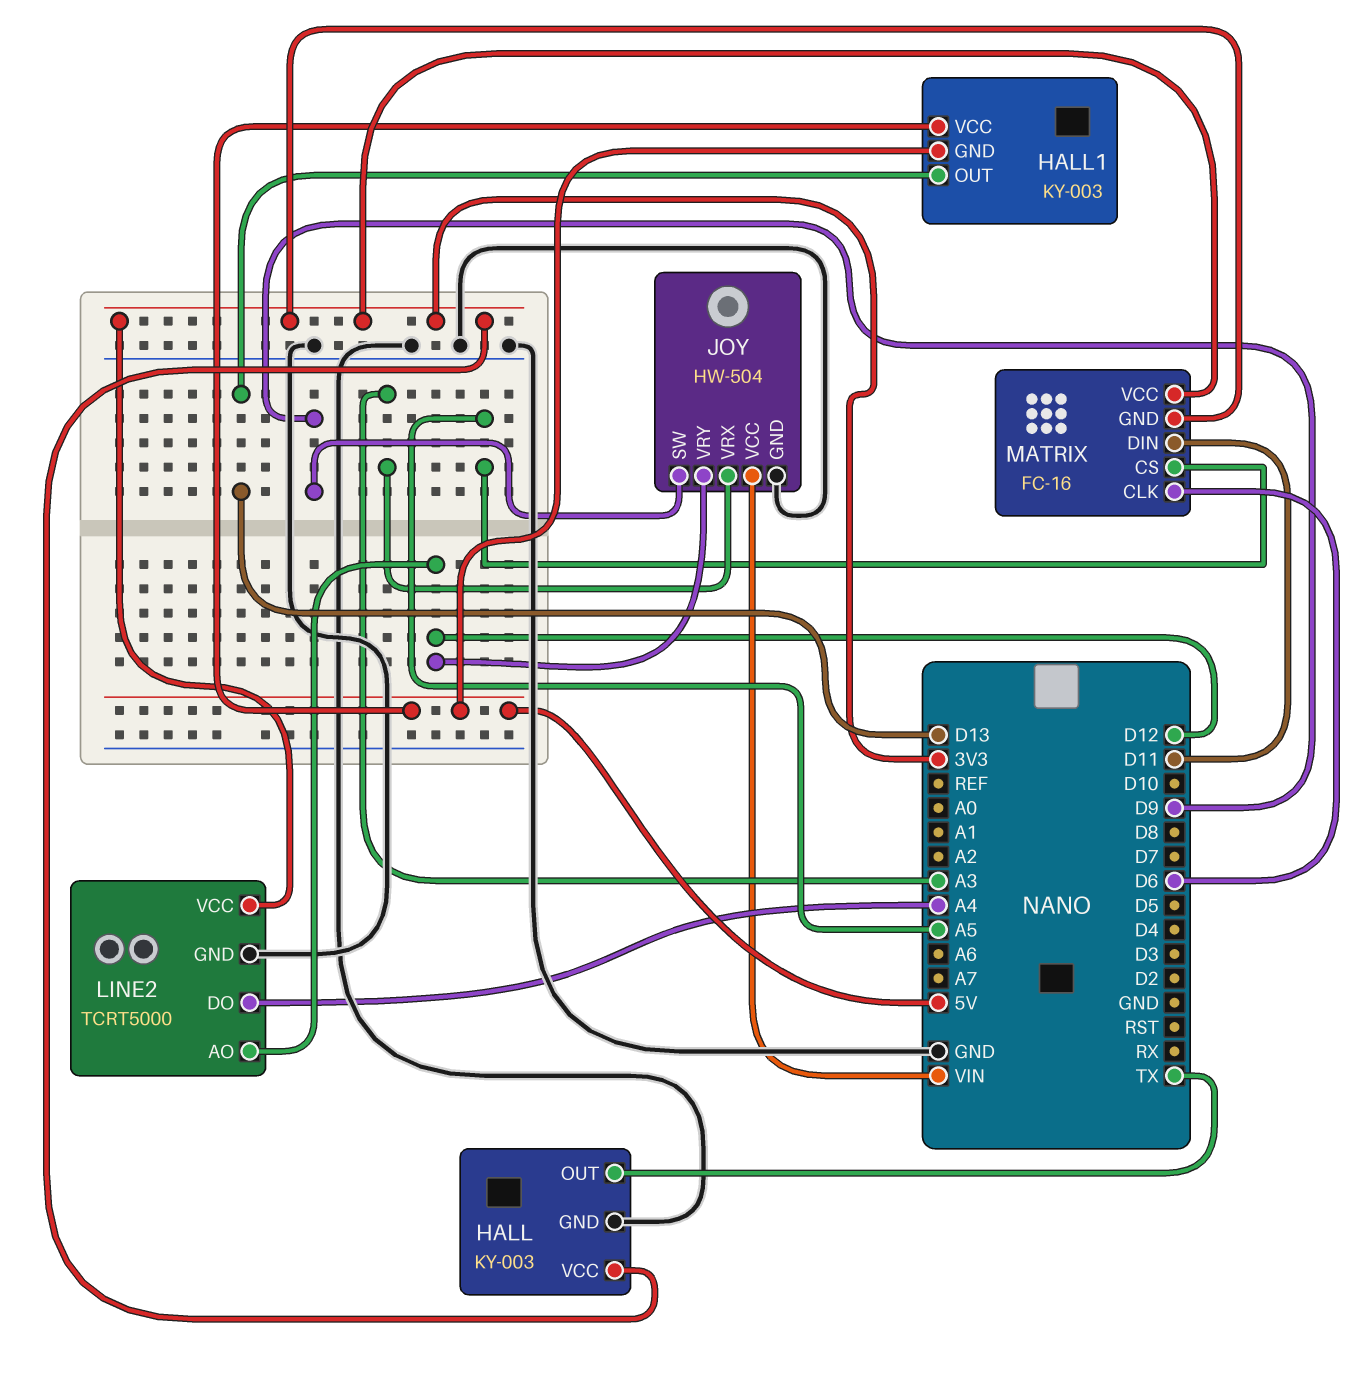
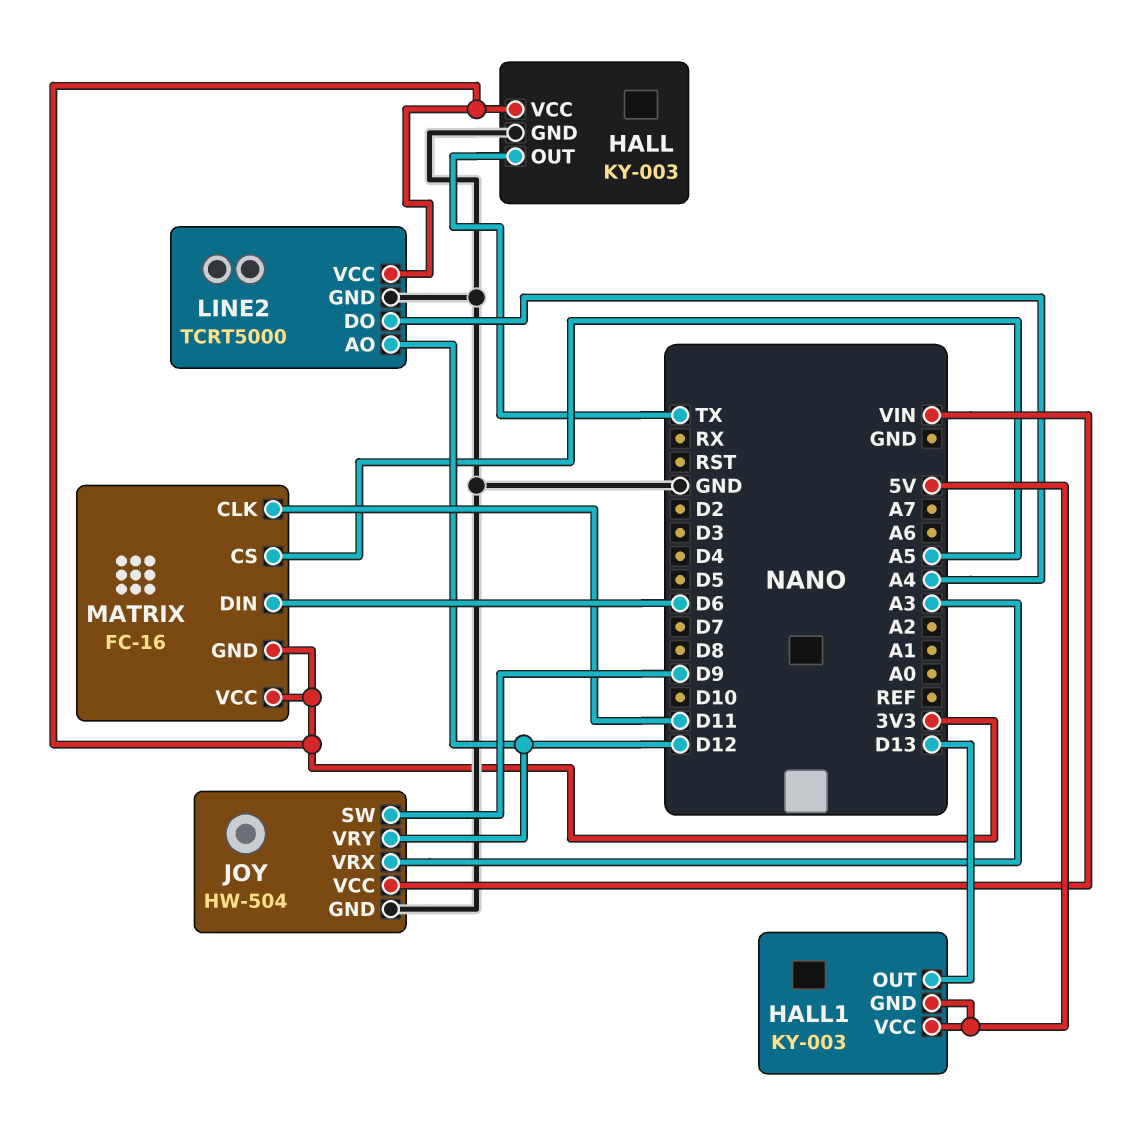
MATRIX pin CLK: D6 -> D11
MATRIX pin DIN: D11 -> D6

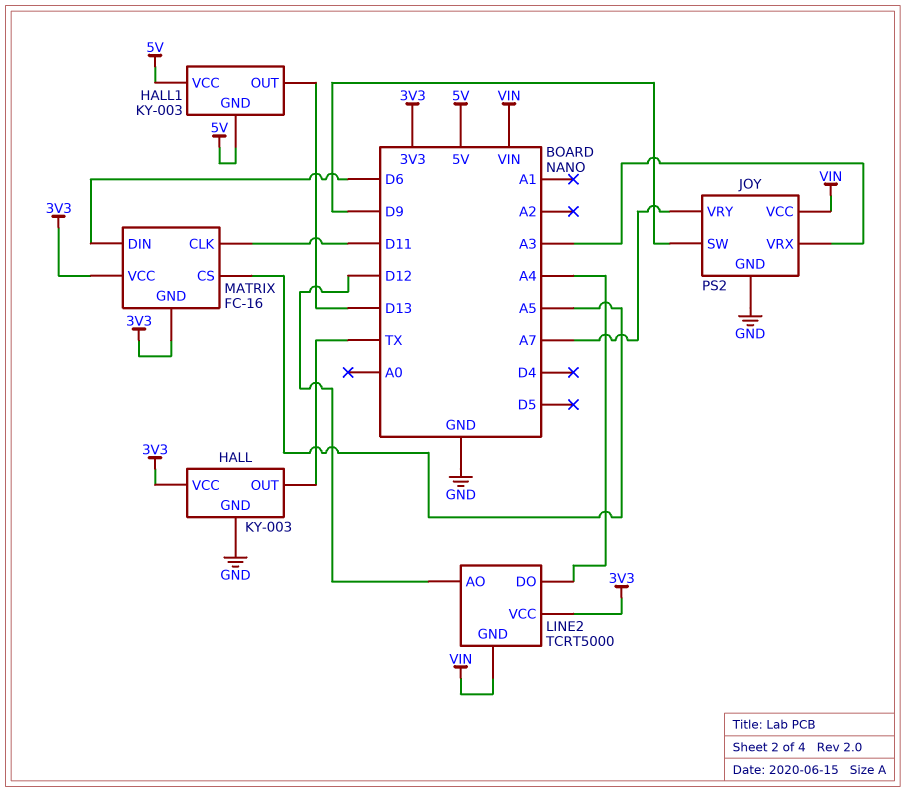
JOY: HW-504 -> PS2
JOY pin VRY: D12 -> A7
LINE2 pin GND: GND -> VIN

